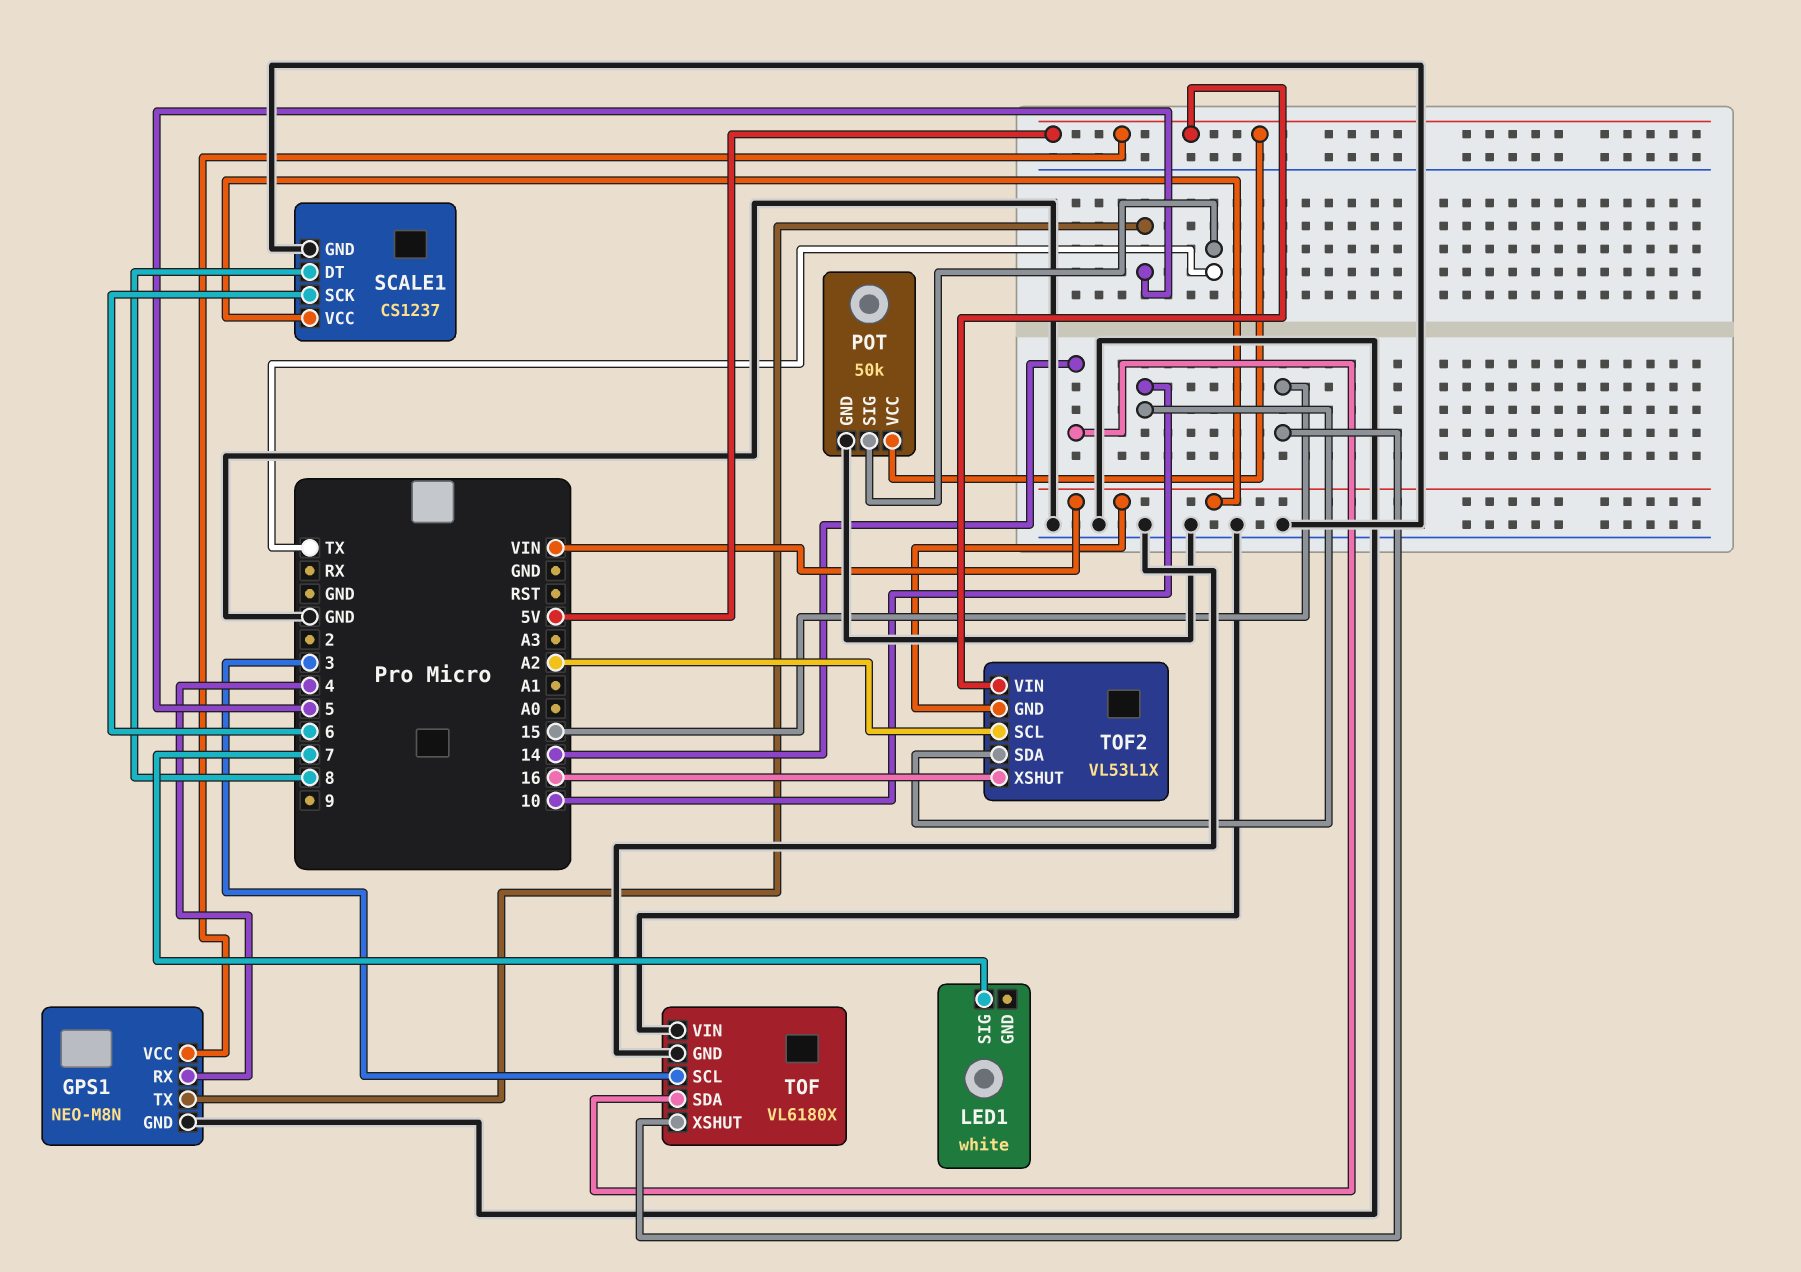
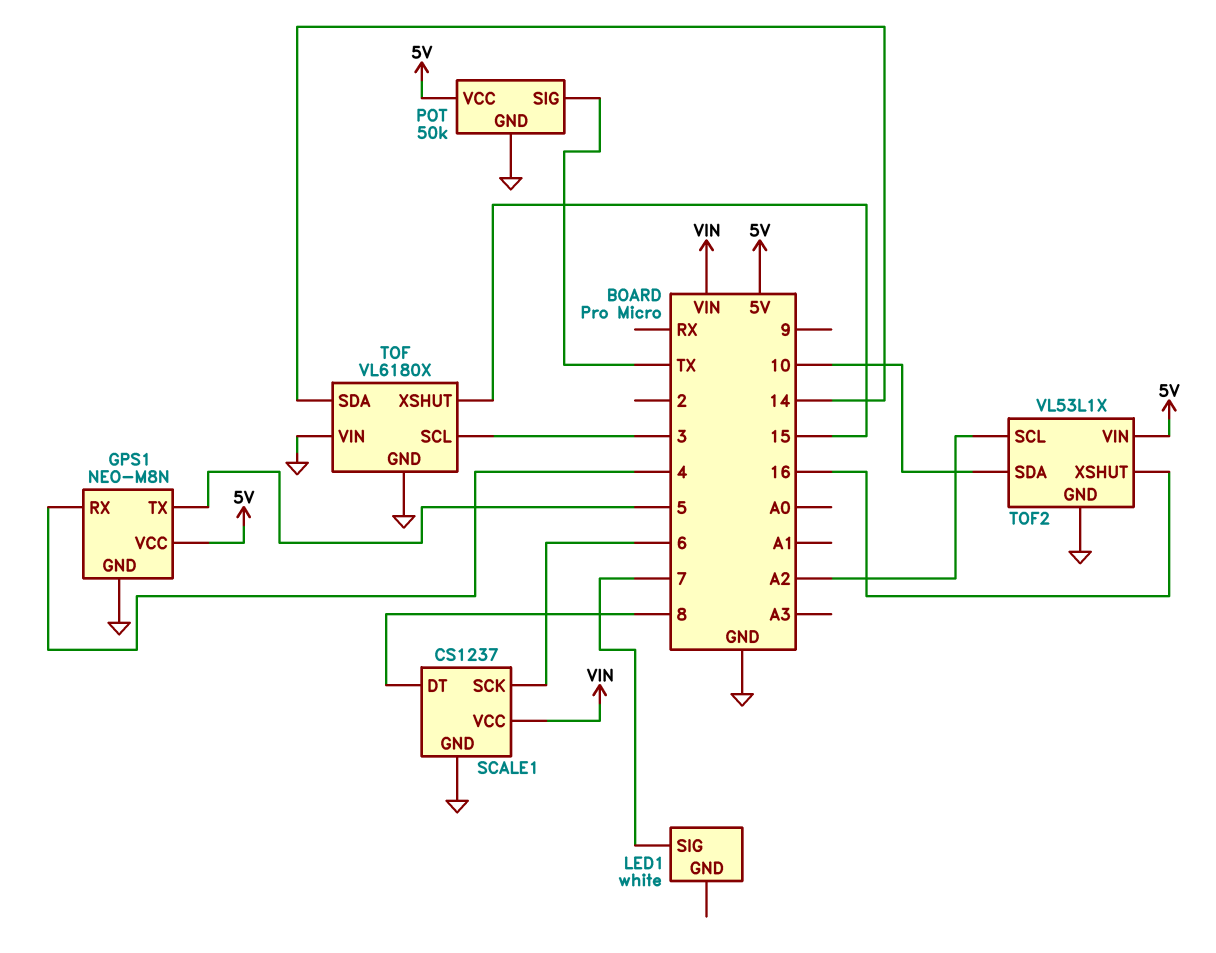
TOF2 pin GND: VIN -> GND

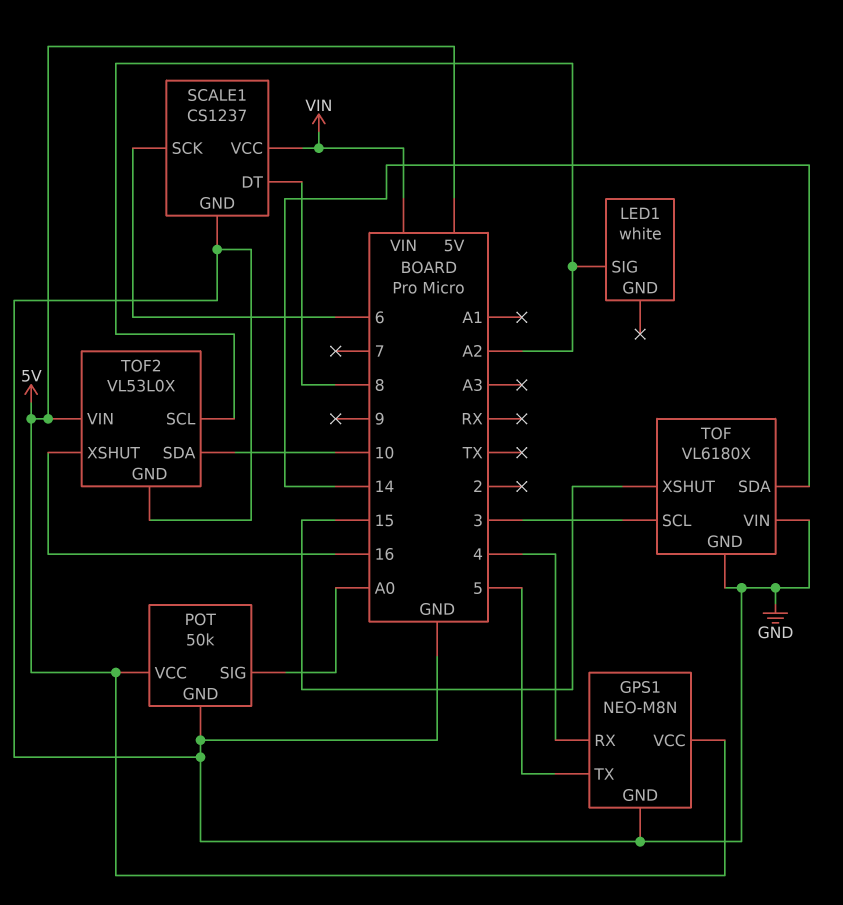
LED1 pin SIG: 7 -> A2
POT pin SIG: TX -> A0
TOF2: VL53L1X -> VL53L0X

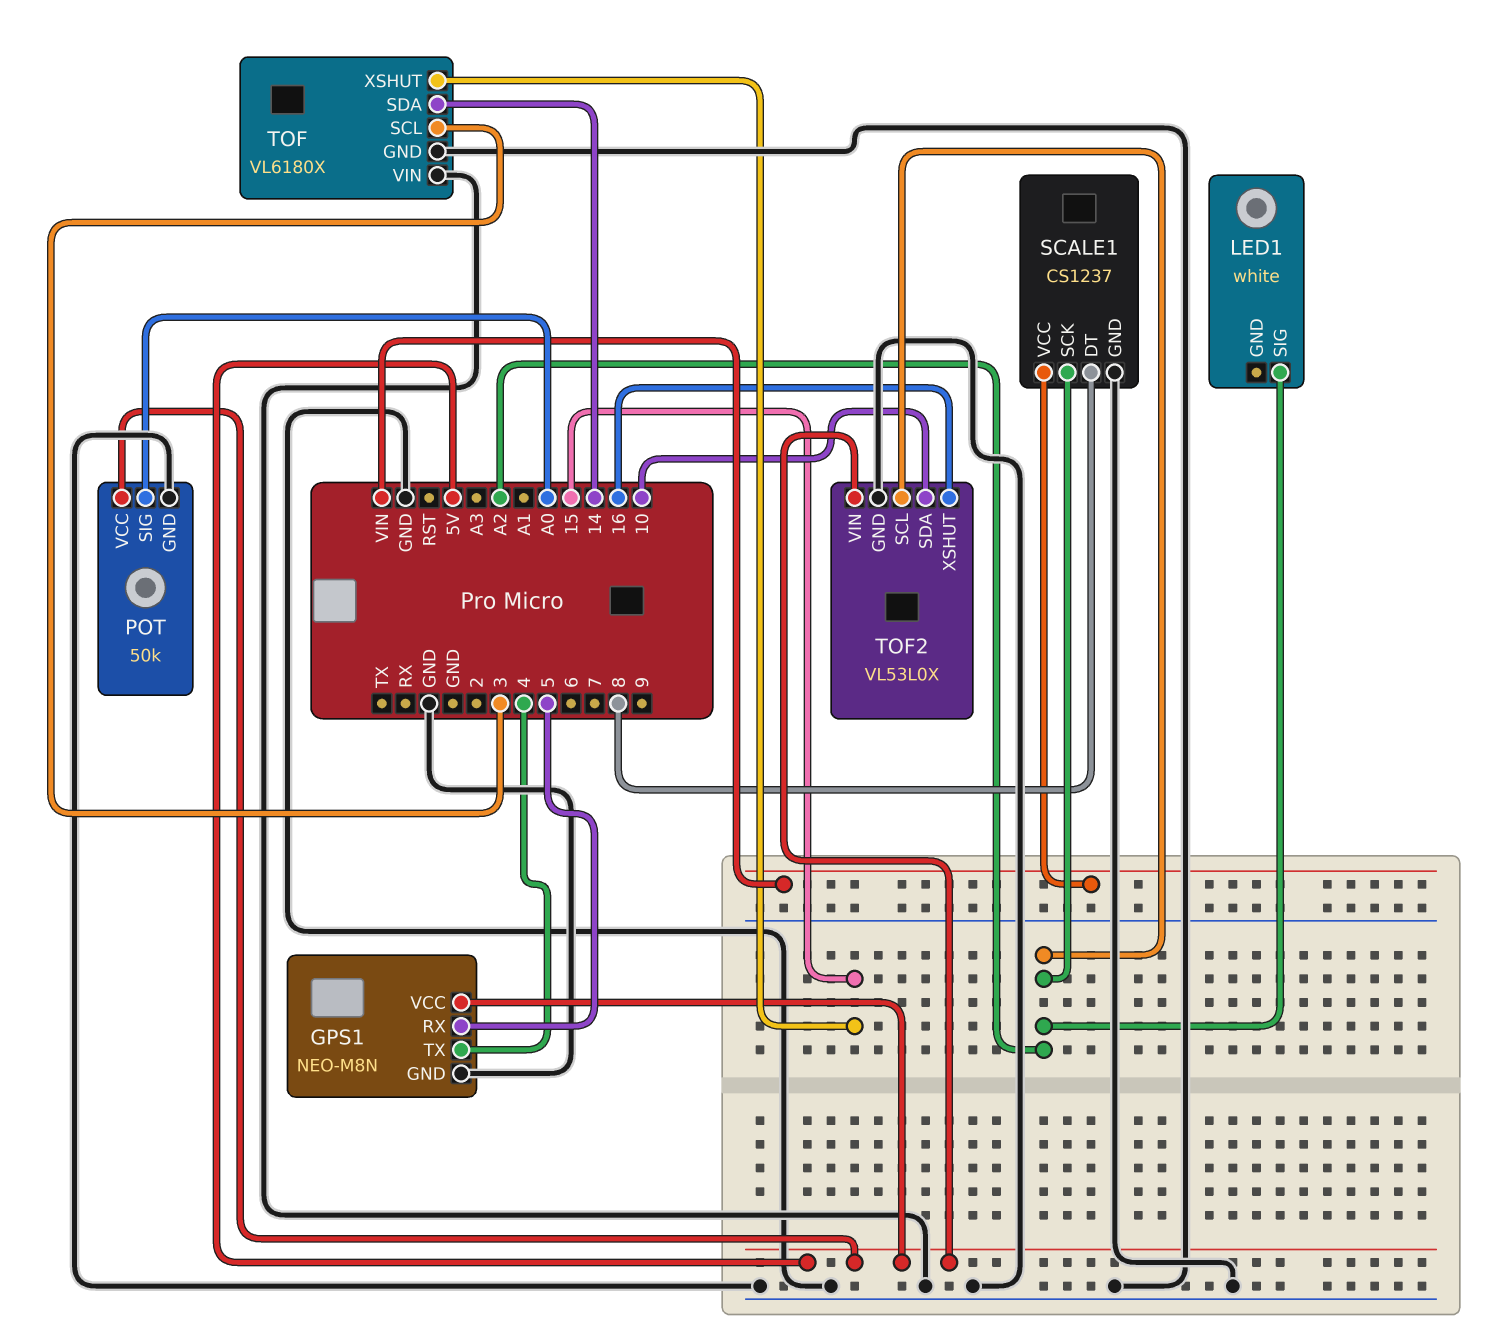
GPS1 pin RX: 4 -> 5
GPS1 pin TX: 5 -> 4
SCALE1 pin SCK: 6 -> A2

